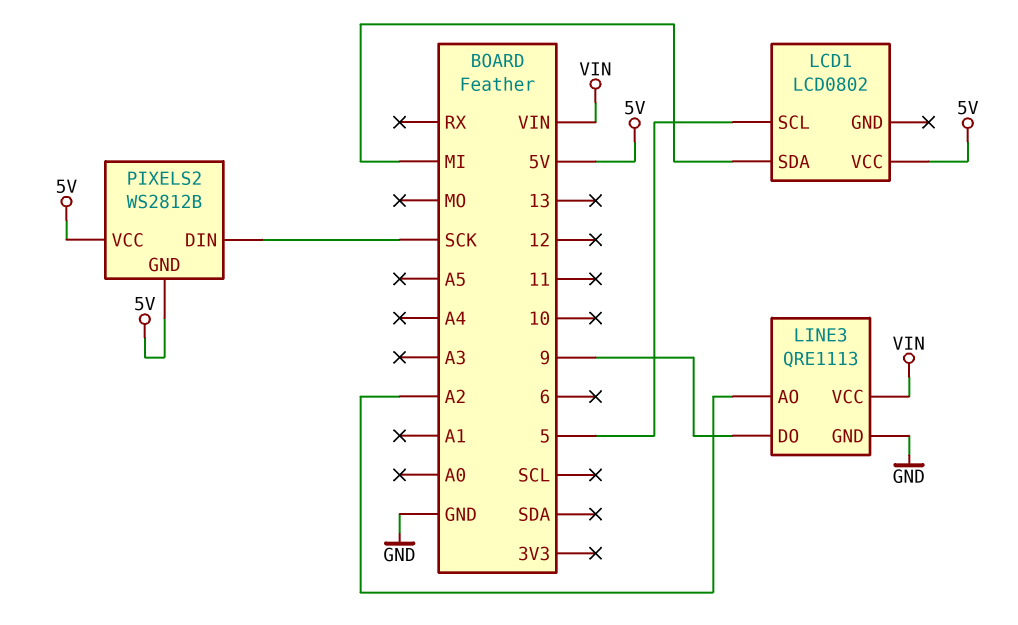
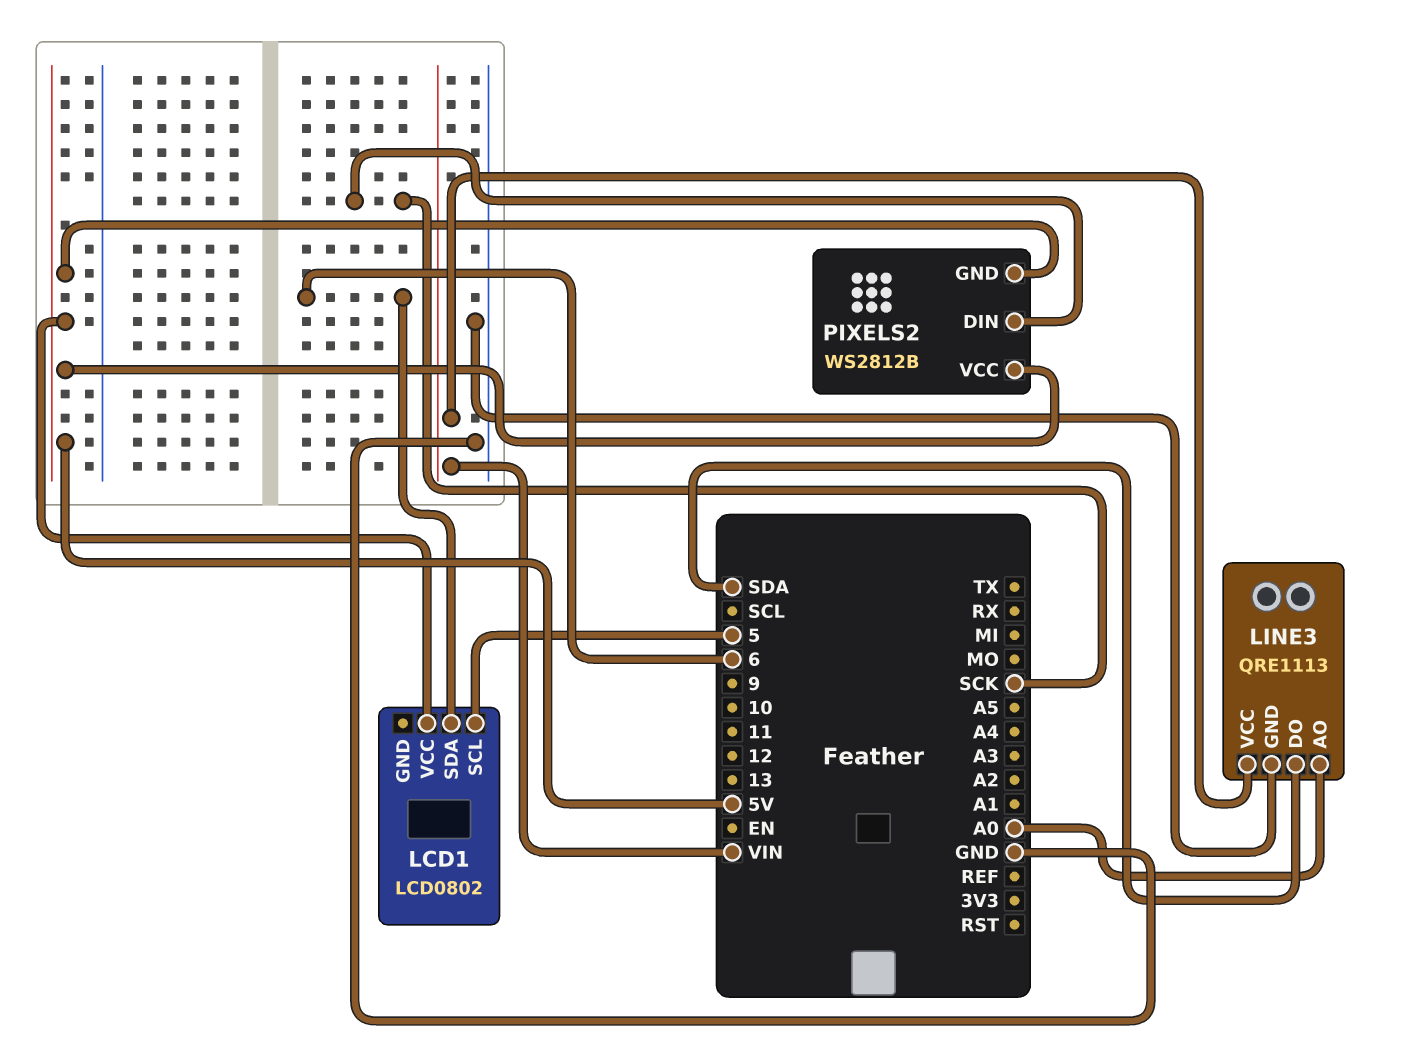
LCD1 pin SDA: MI -> 6
LINE3 pin AO: A2 -> A0
LINE3 pin DO: 9 -> SDA

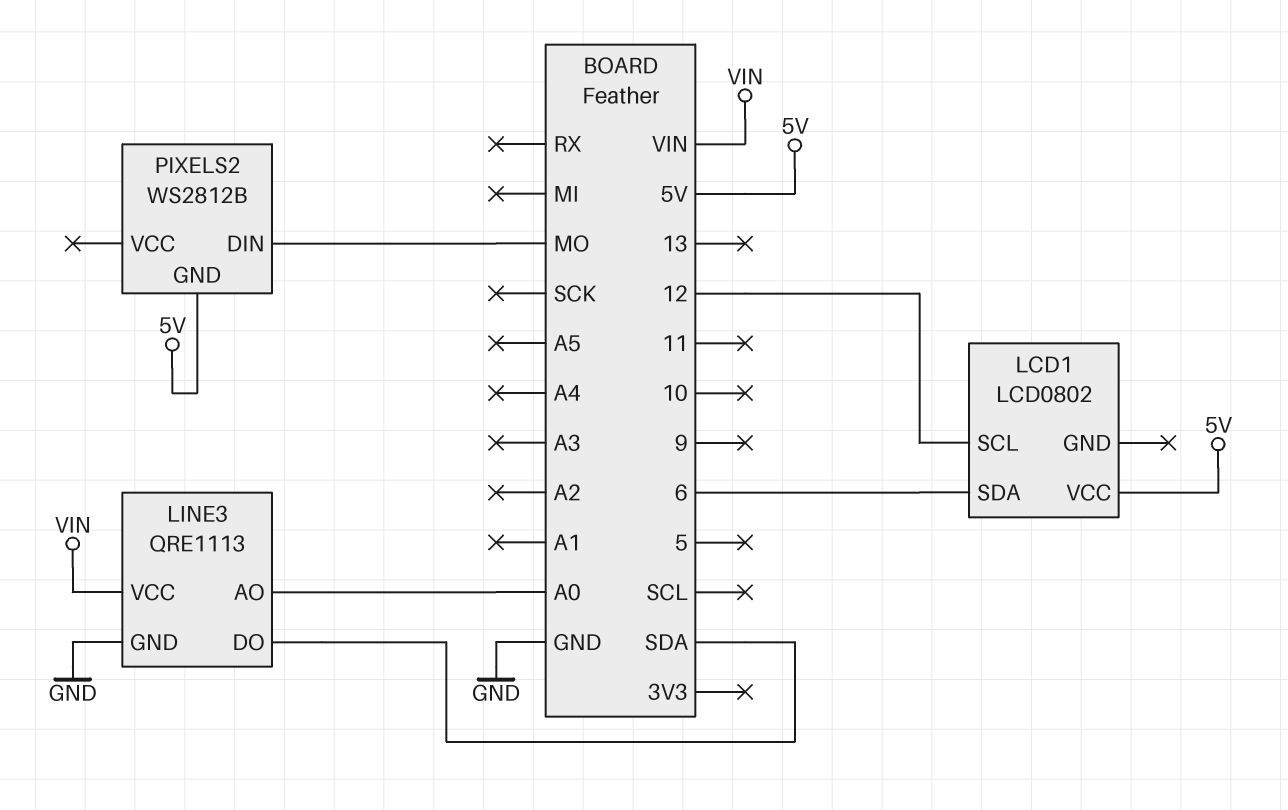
LCD1 pin SCL: 5 -> 12
PIXELS2 pin DIN: SCK -> MO
PIXELS2 pin VCC: 5V -> none

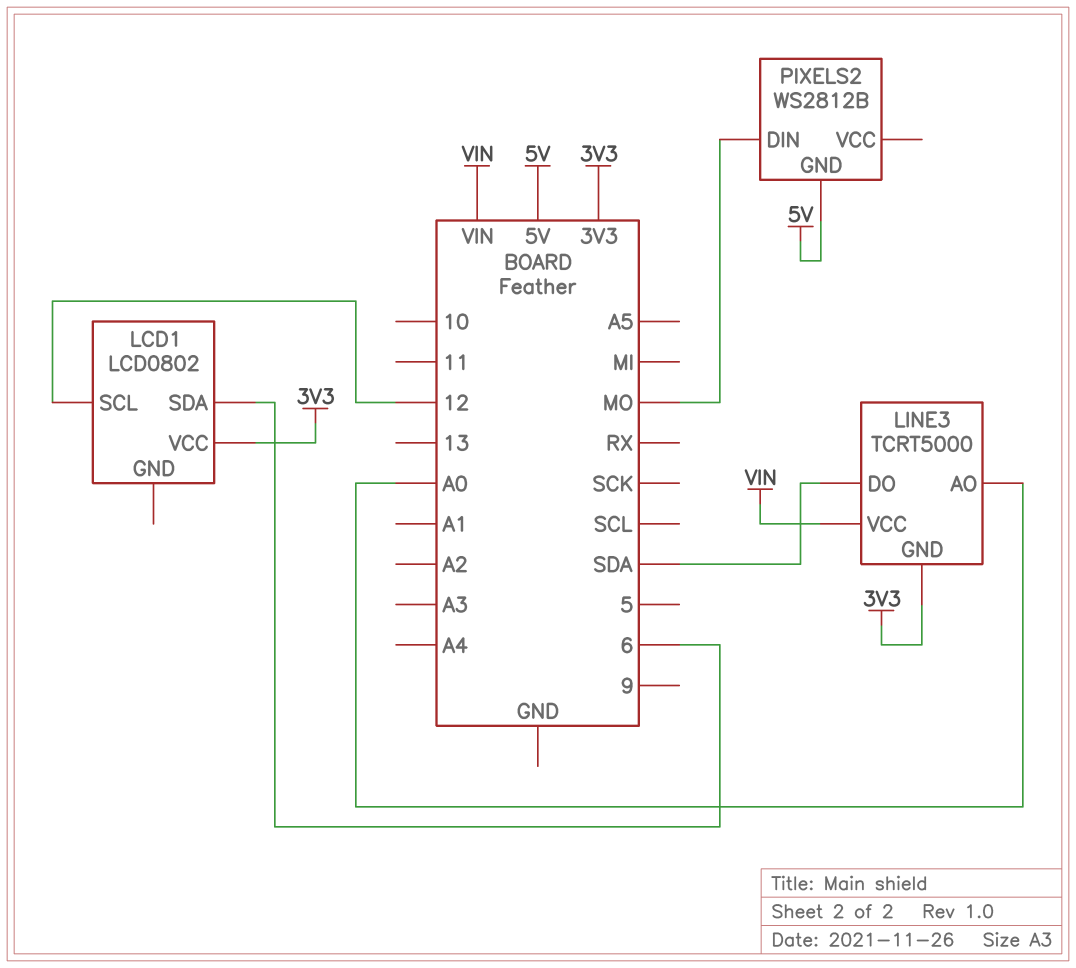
LCD1 pin VCC: 5V -> 3V3
LINE3: QRE1113 -> TCRT5000
LINE3 pin GND: GND -> 3V3

